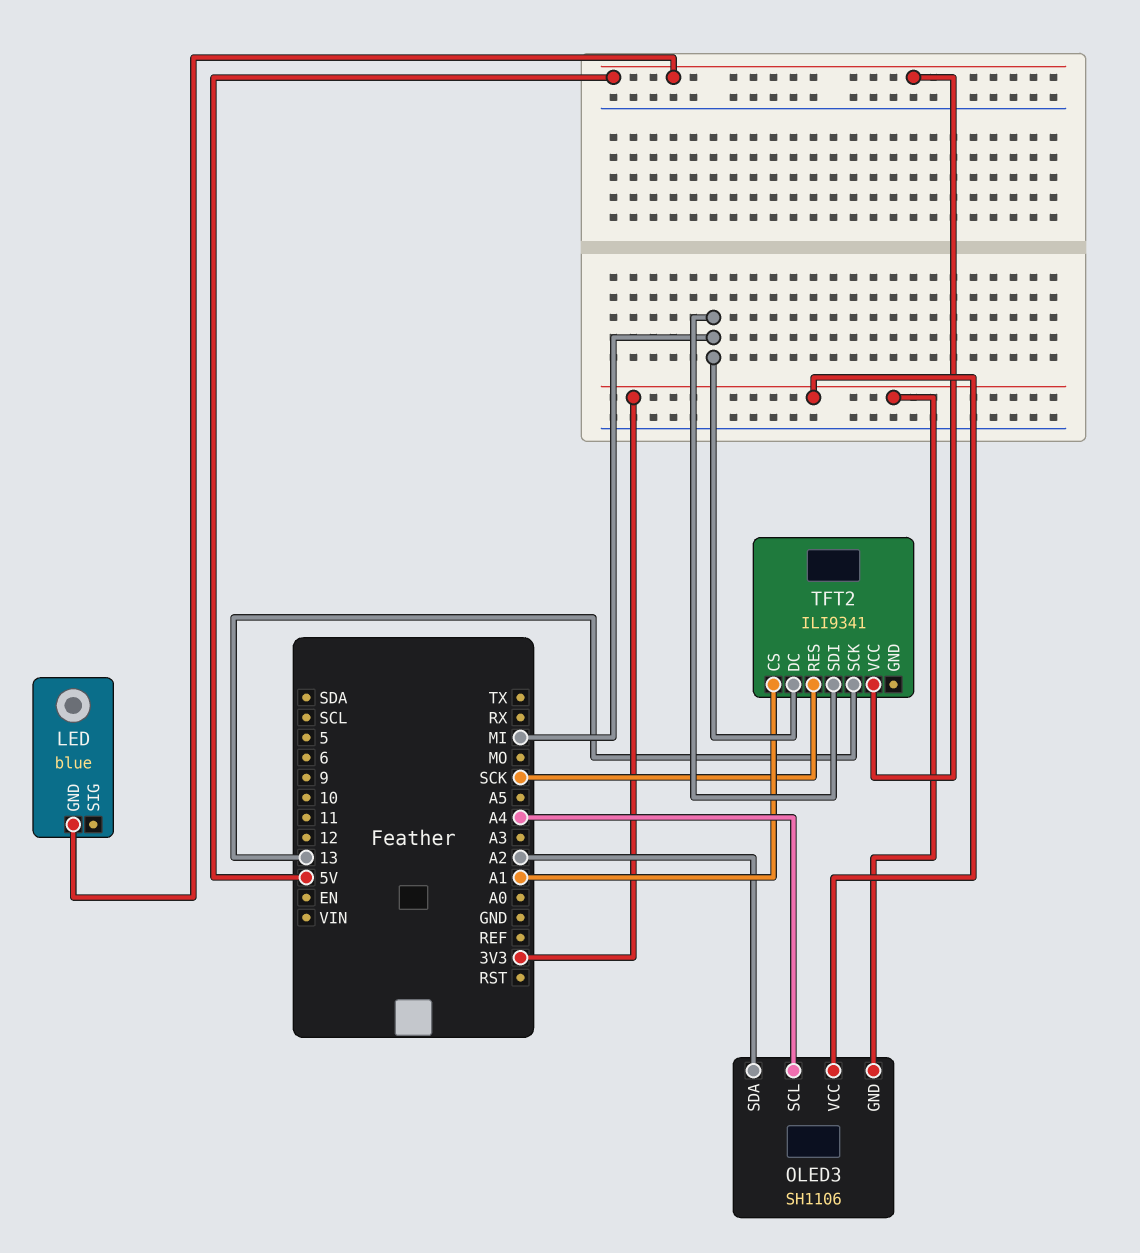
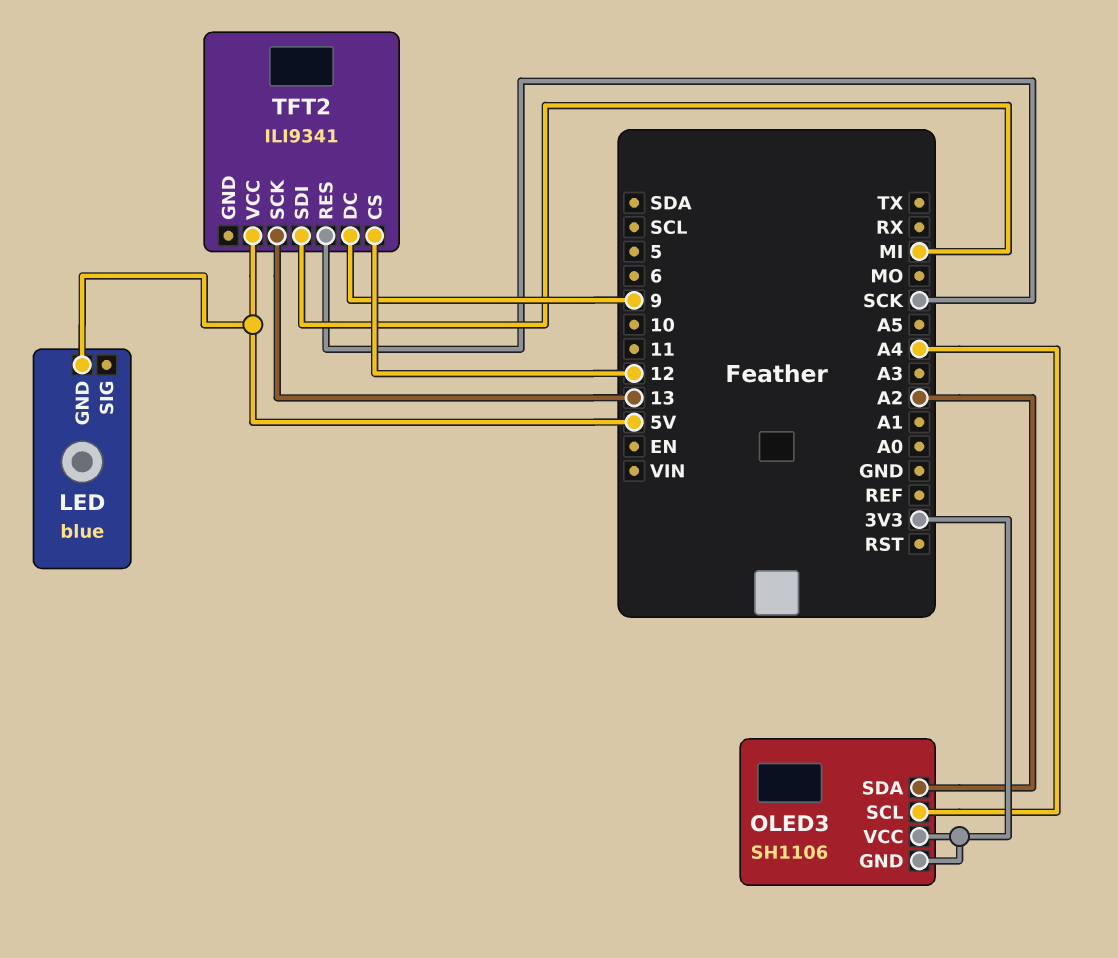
TFT2 pin CS: A1 -> 12
TFT2 pin DC: MI -> 9

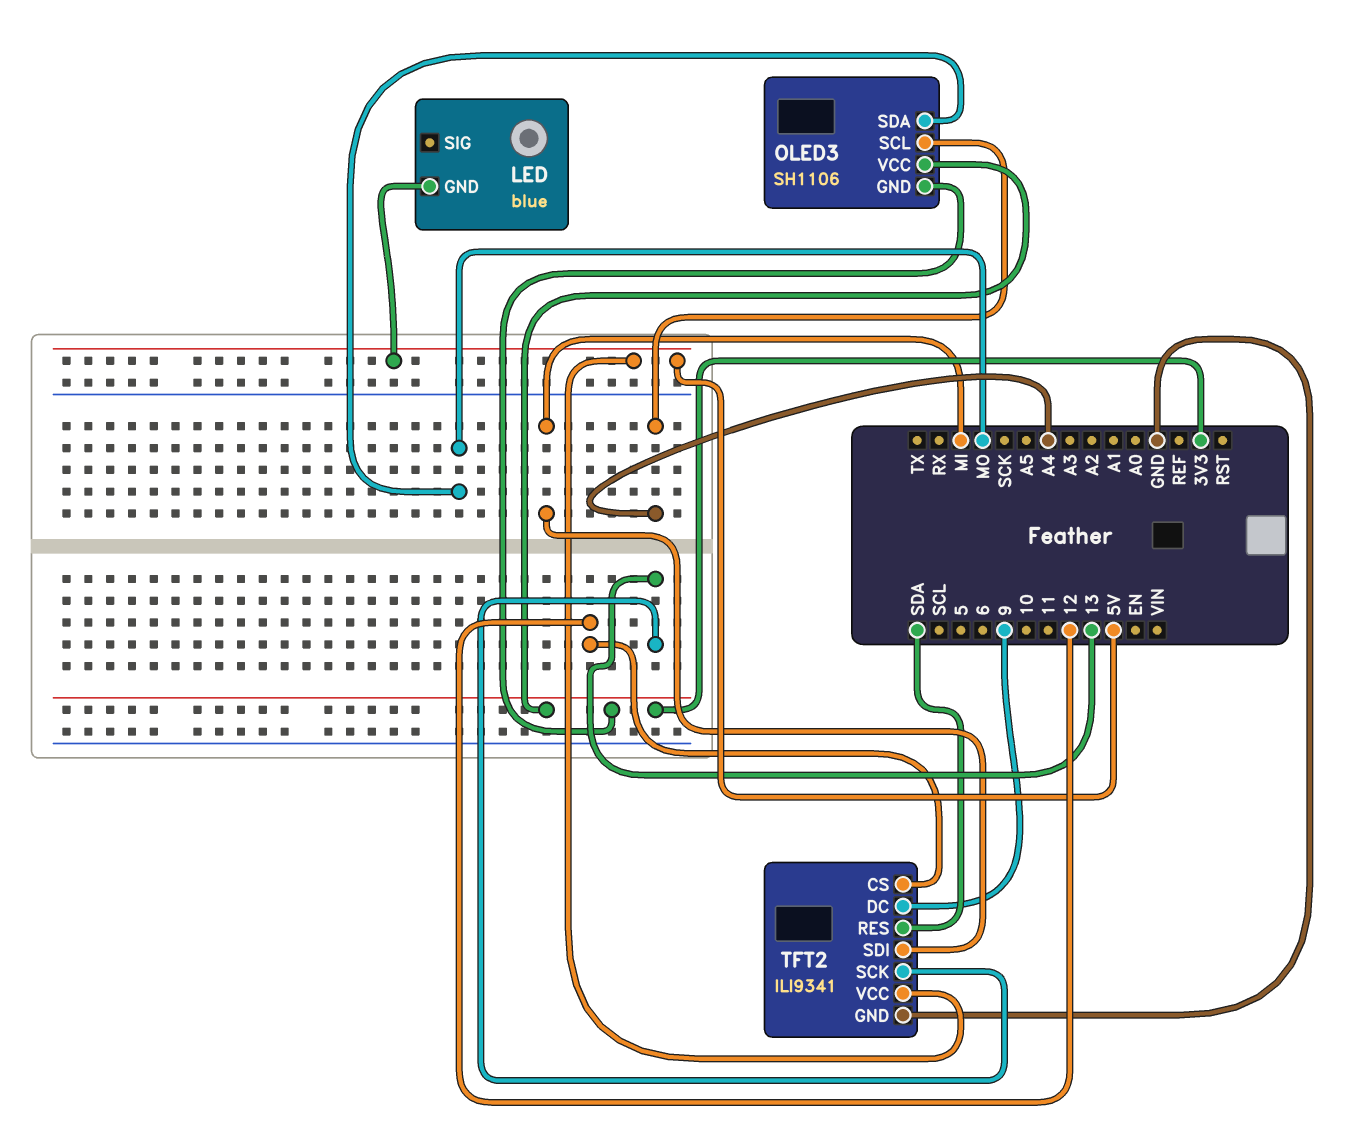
OLED3 pin SDA: A2 -> MO
TFT2 pin GND: none -> GND
TFT2 pin RES: SCK -> SDA

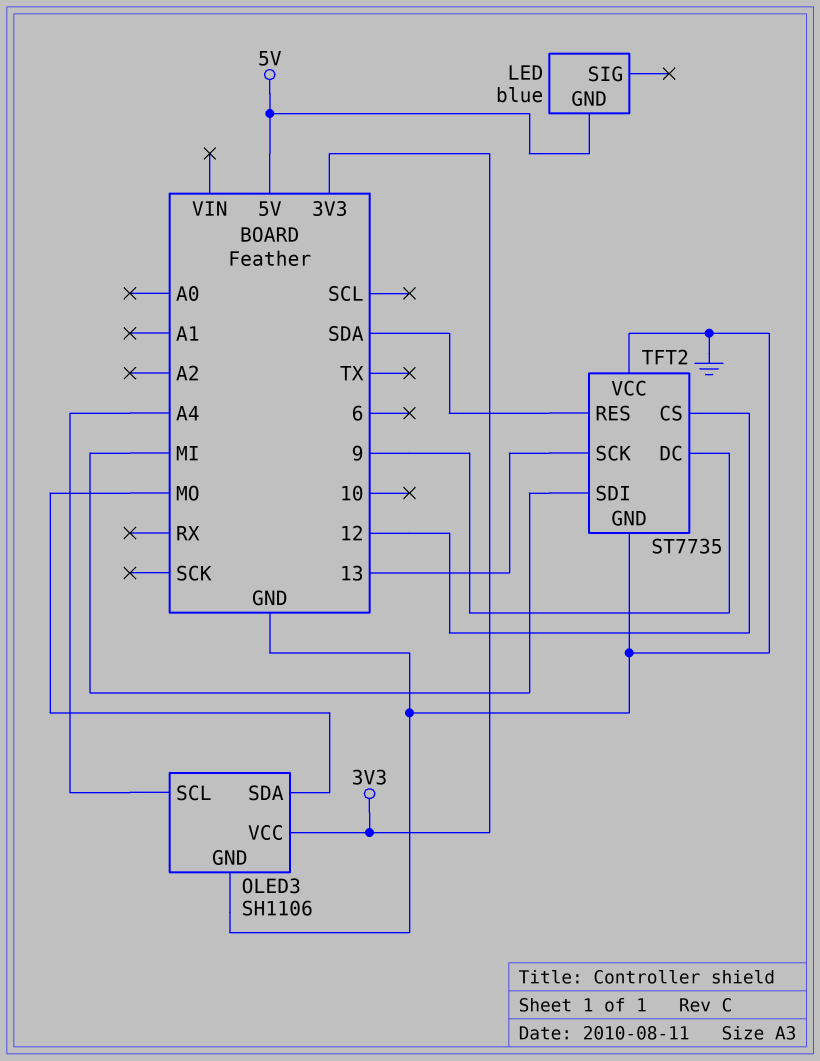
OLED3 pin GND: 3V3 -> GND
TFT2: ILI9341 -> ST7735
TFT2 pin VCC: 5V -> GND

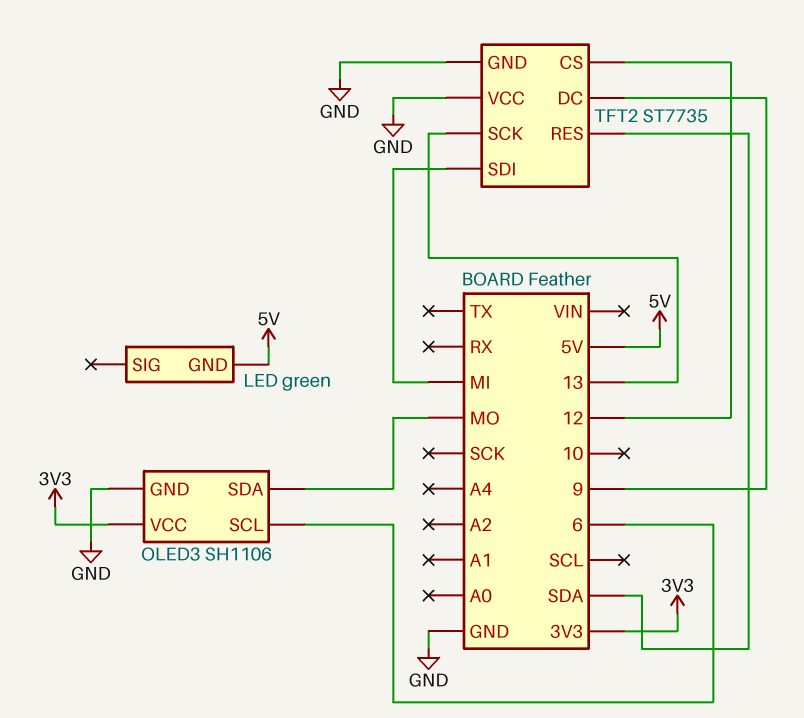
LED: blue -> green
OLED3 pin SCL: A4 -> 6

